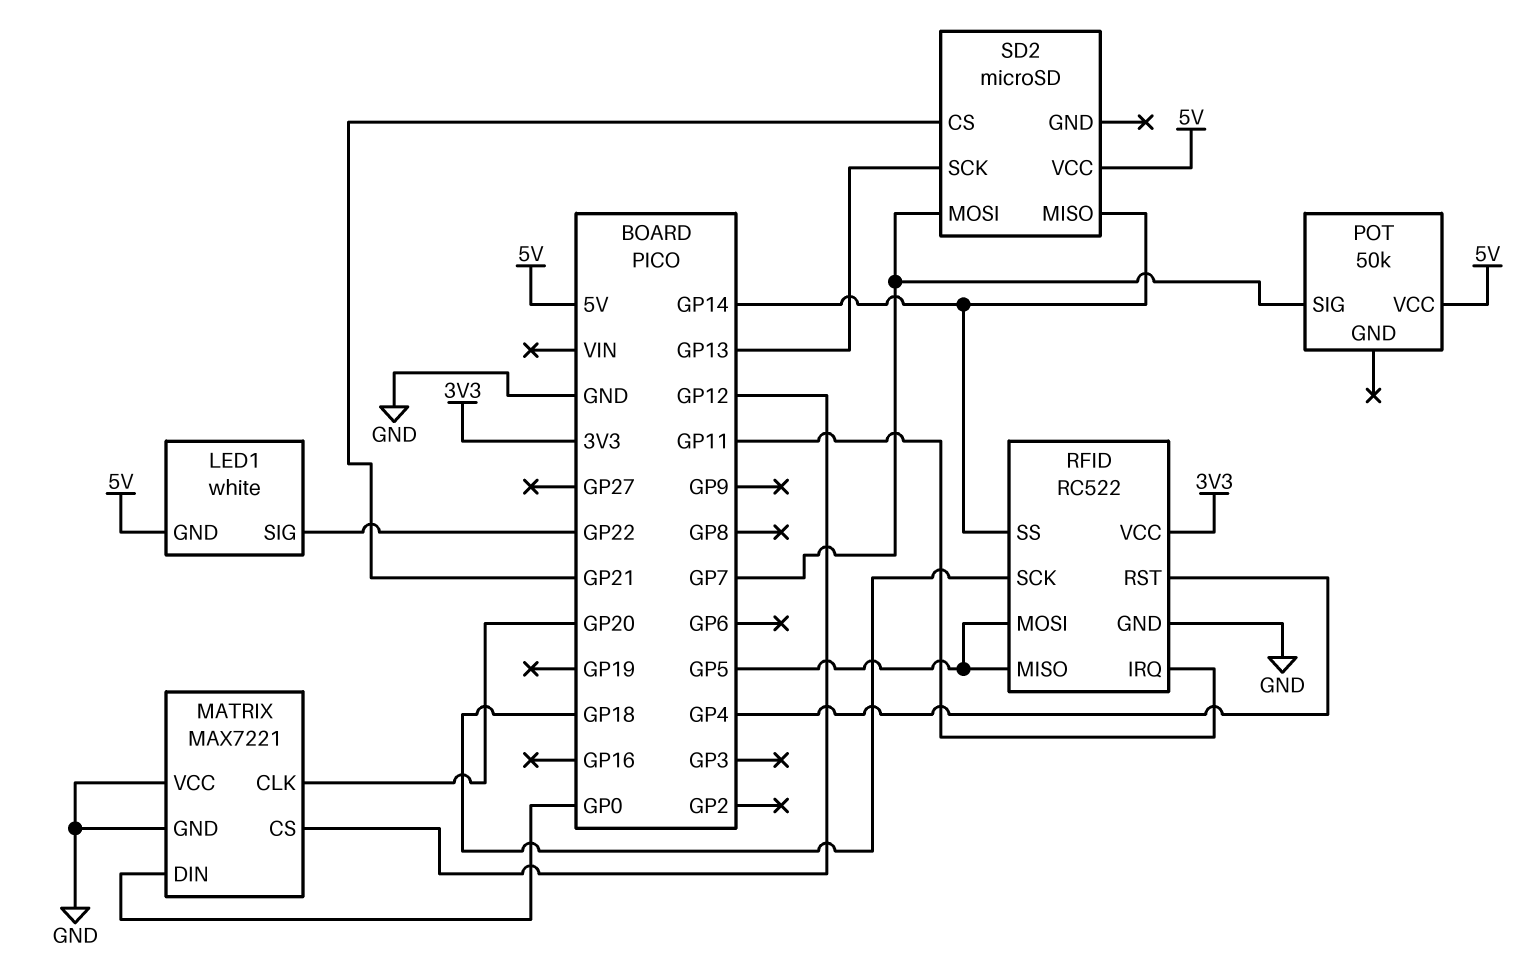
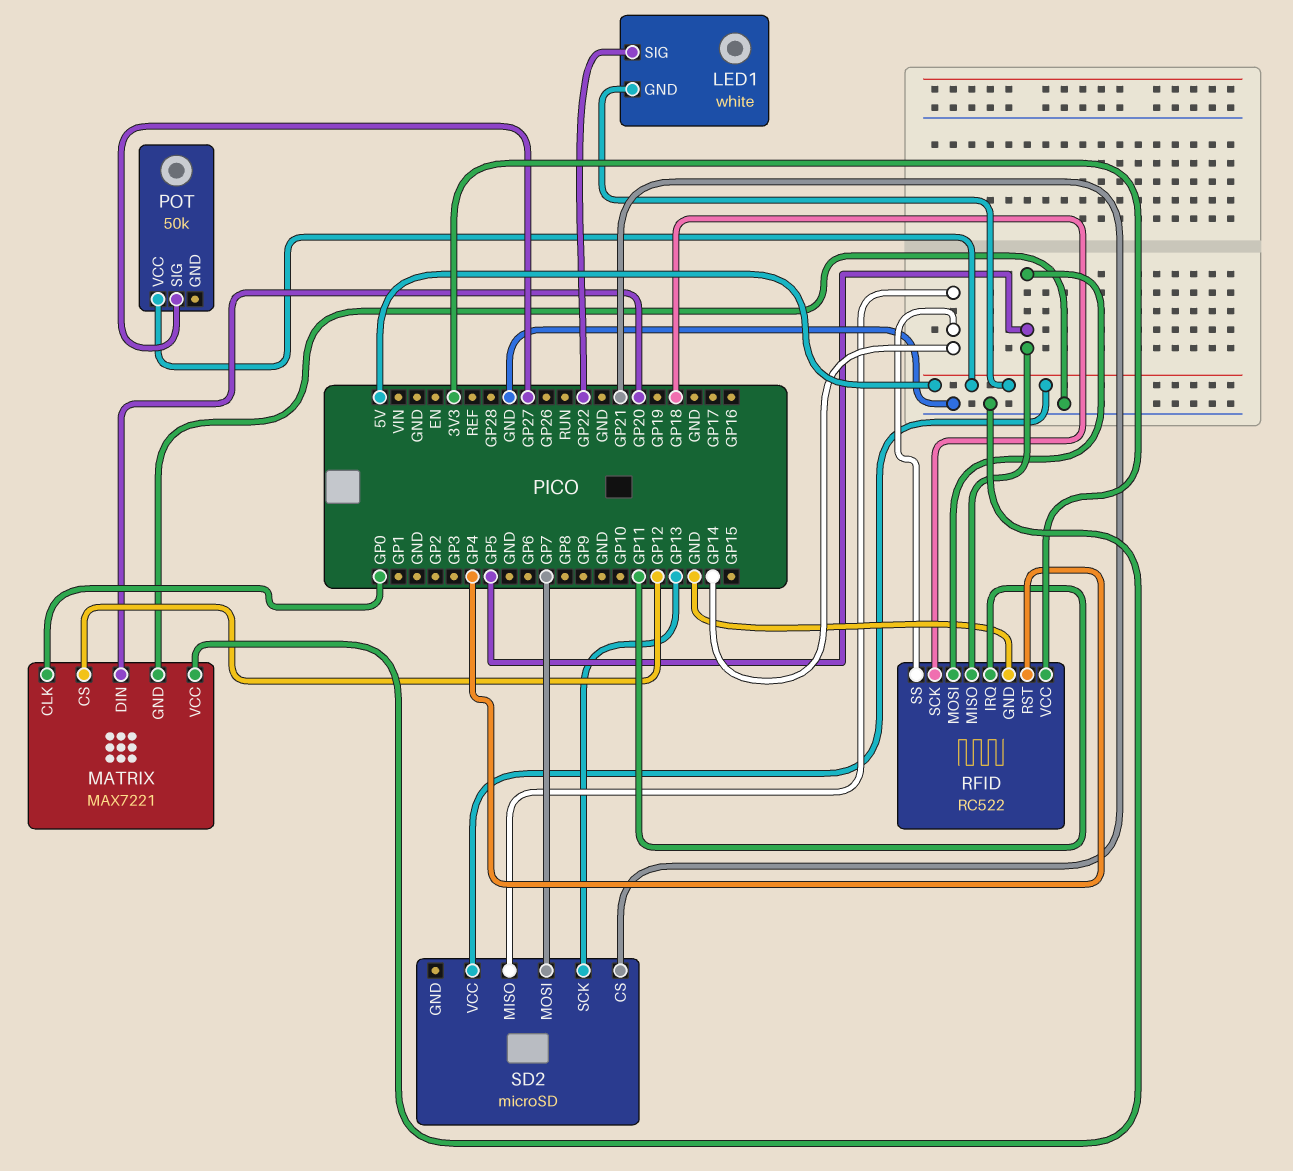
MATRIX pin CLK: GP20 -> GP0
MATRIX pin DIN: GP0 -> GP20
POT pin SIG: GP7 -> GP27

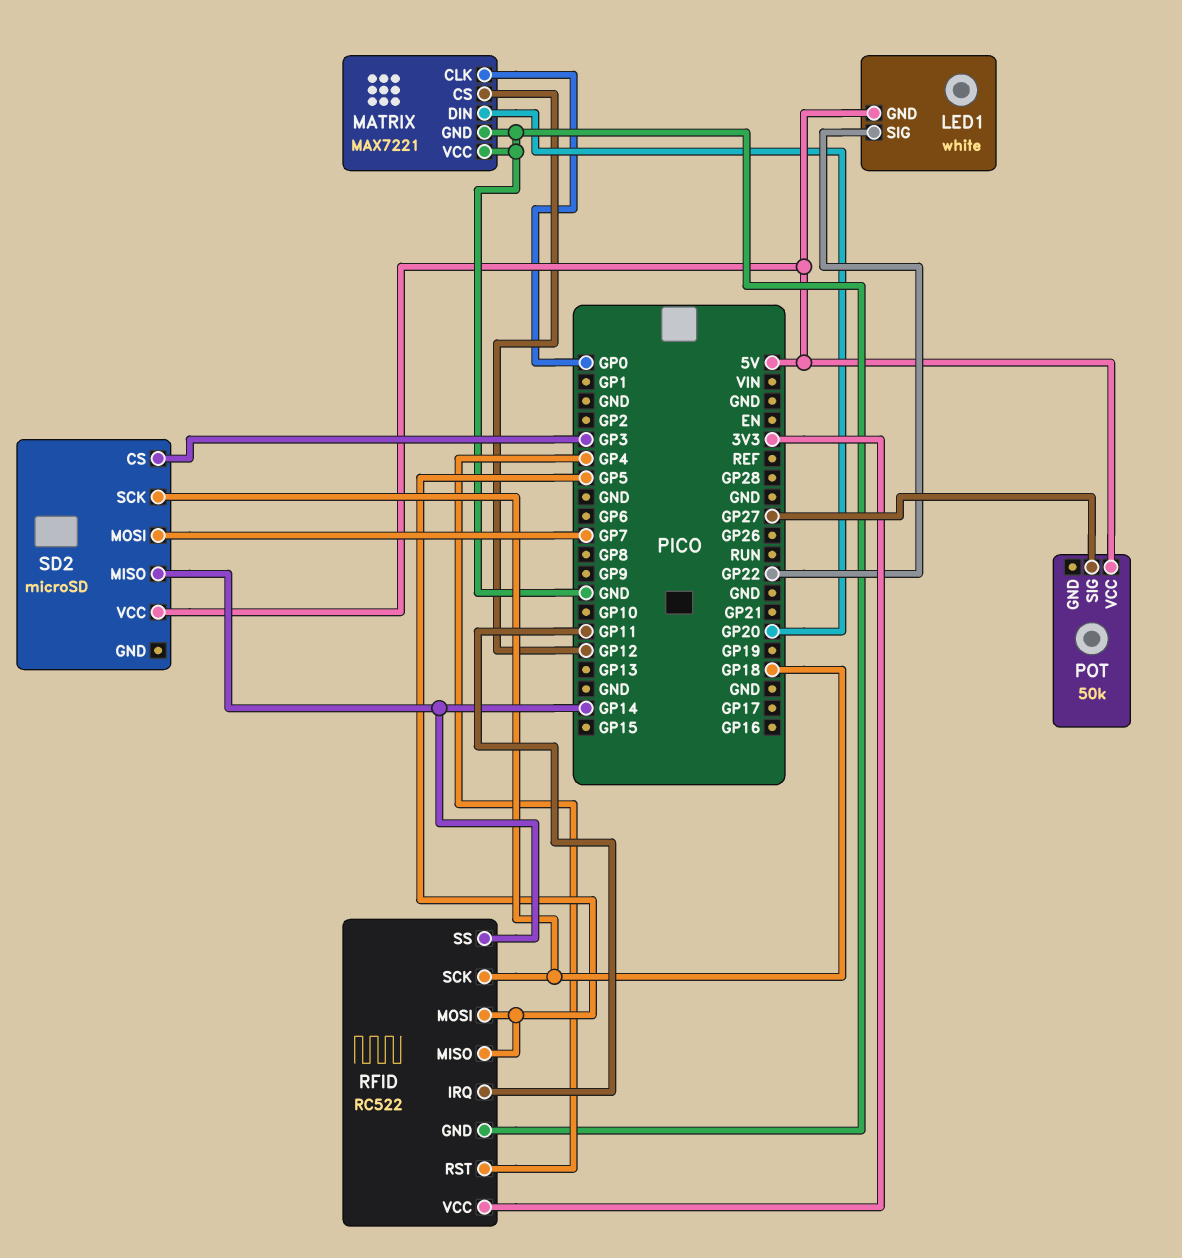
SD2 pin CS: GP21 -> GP3
SD2 pin SCK: GP13 -> GP18

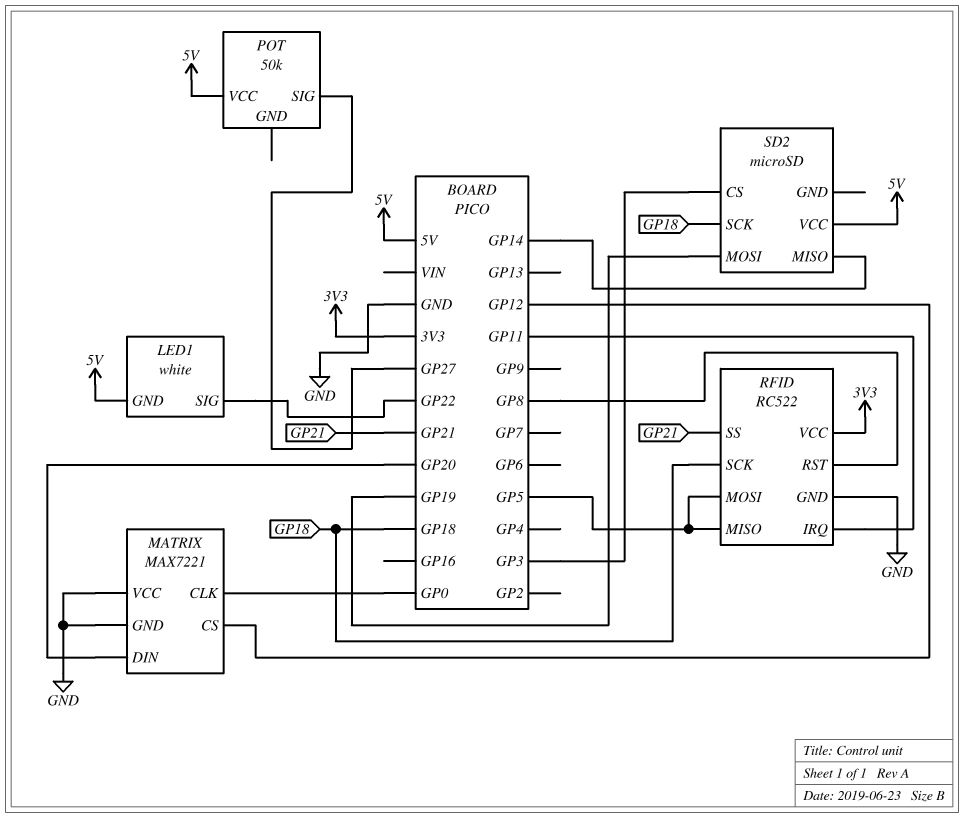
RFID pin RST: GP4 -> GP8
RFID pin SS: GP14 -> GP21
SD2 pin MOSI: GP7 -> GP19

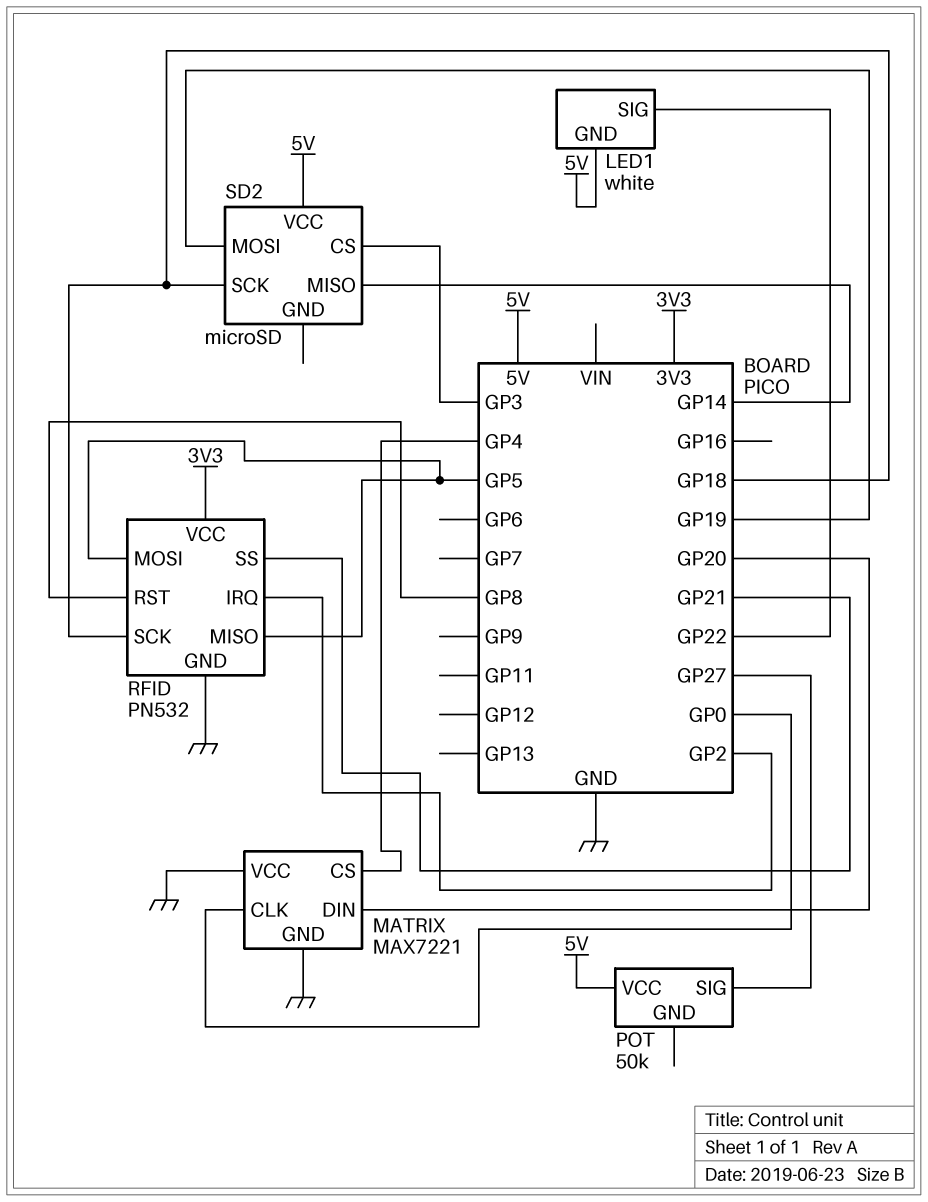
MATRIX pin CS: GP12 -> GP4
RFID: RC522 -> PN532
RFID pin IRQ: GP11 -> GP2

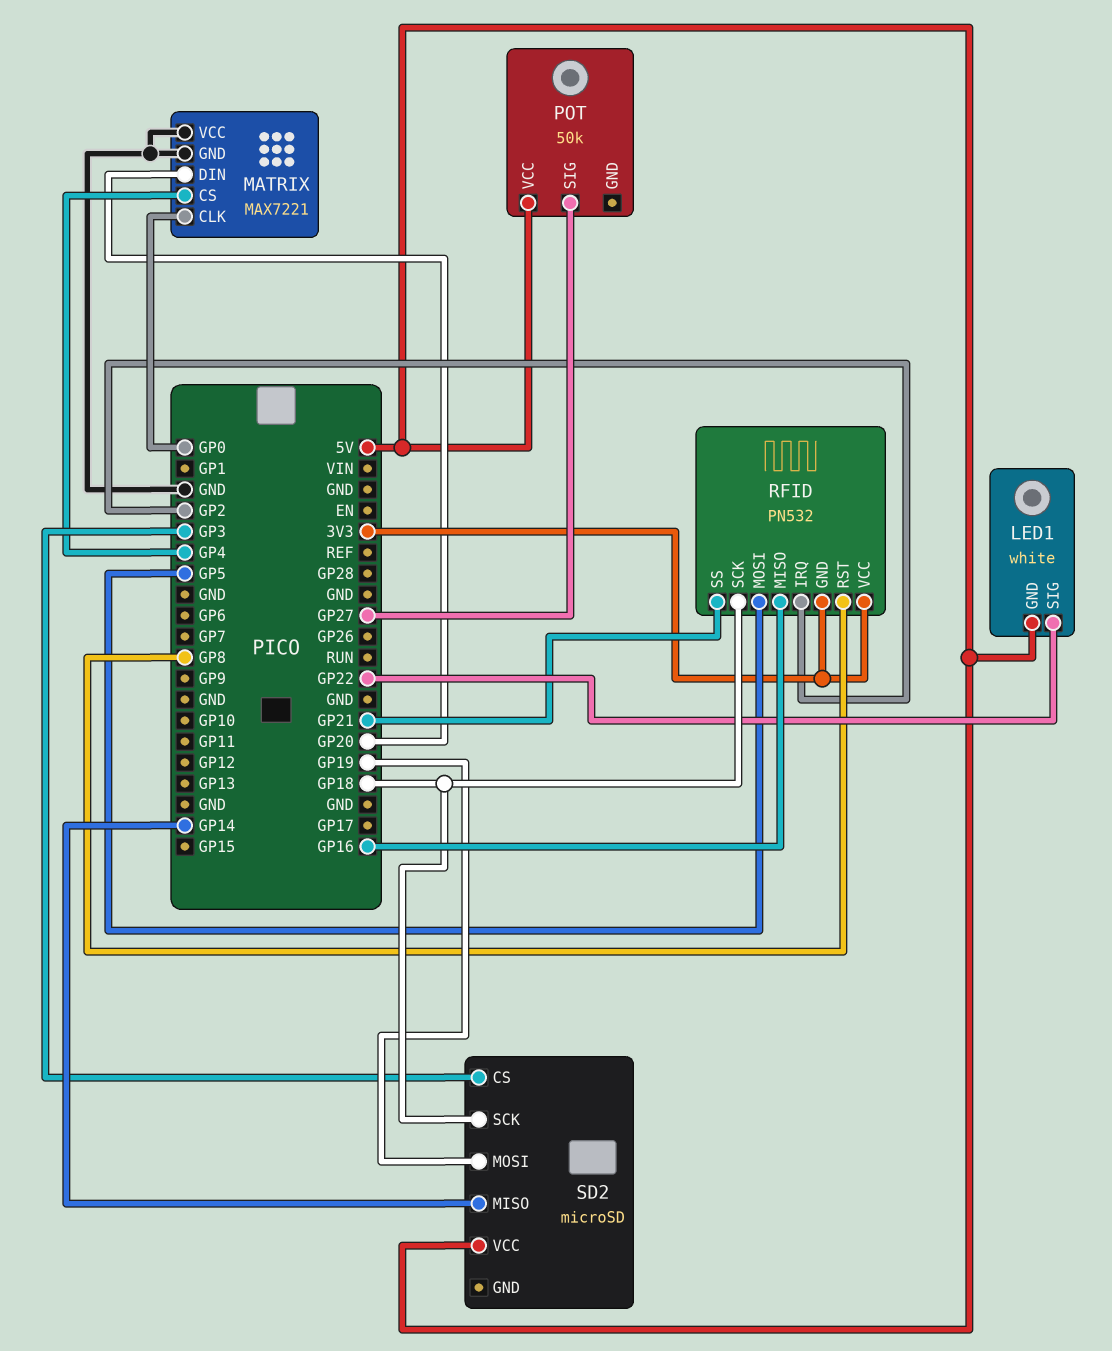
RFID pin GND: GND -> 3V3
RFID pin MISO: GP5 -> GP16

